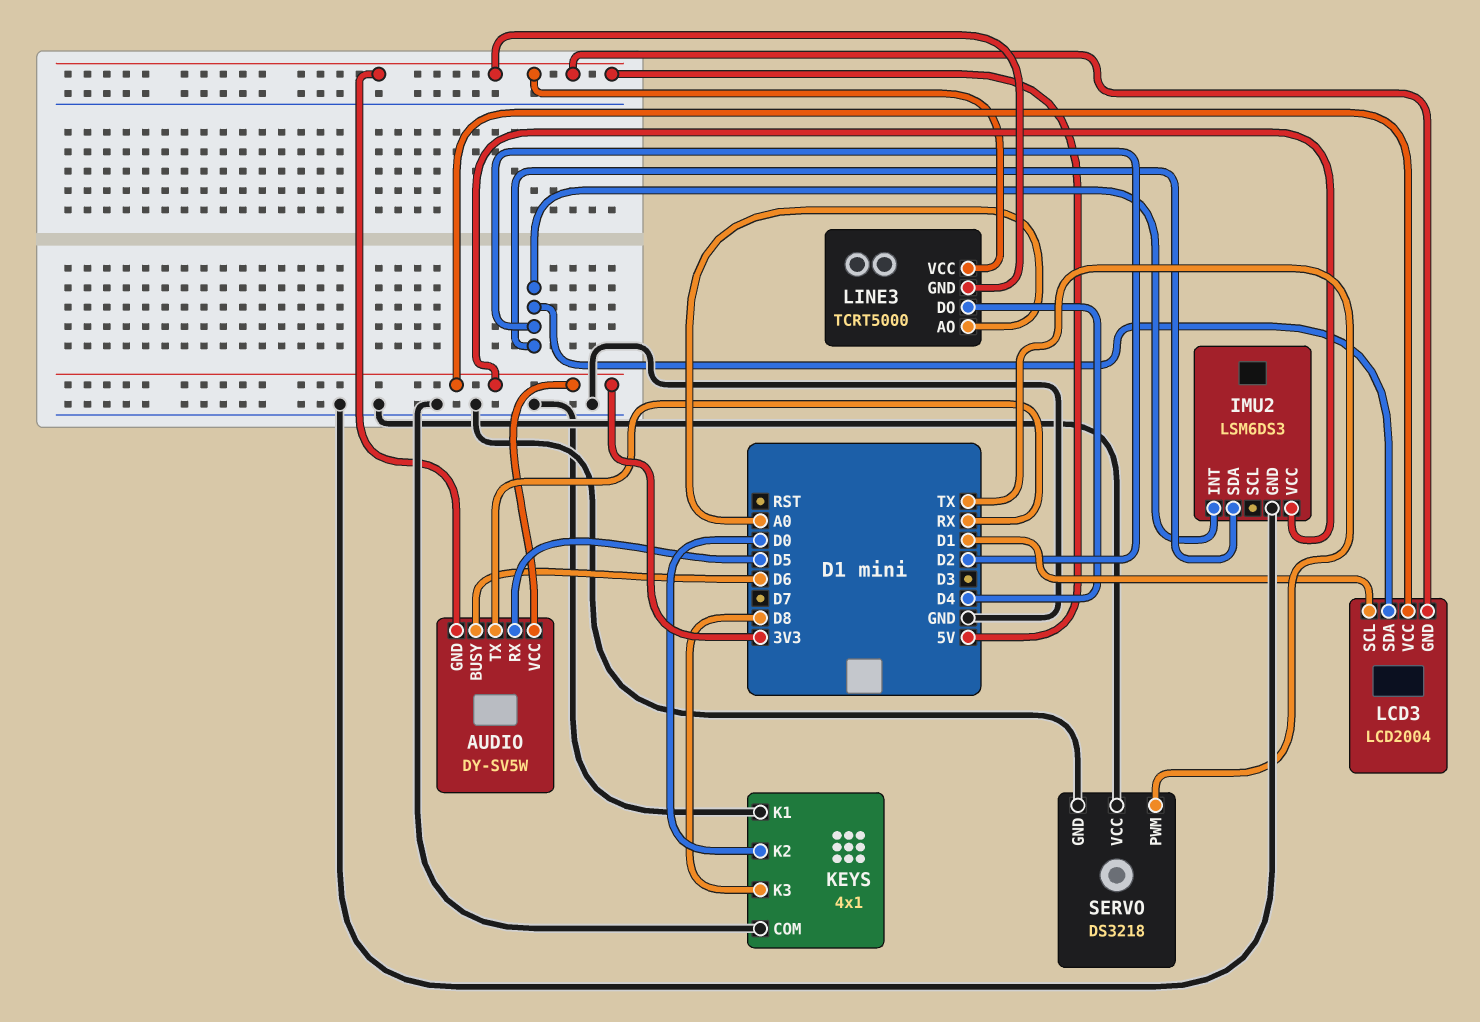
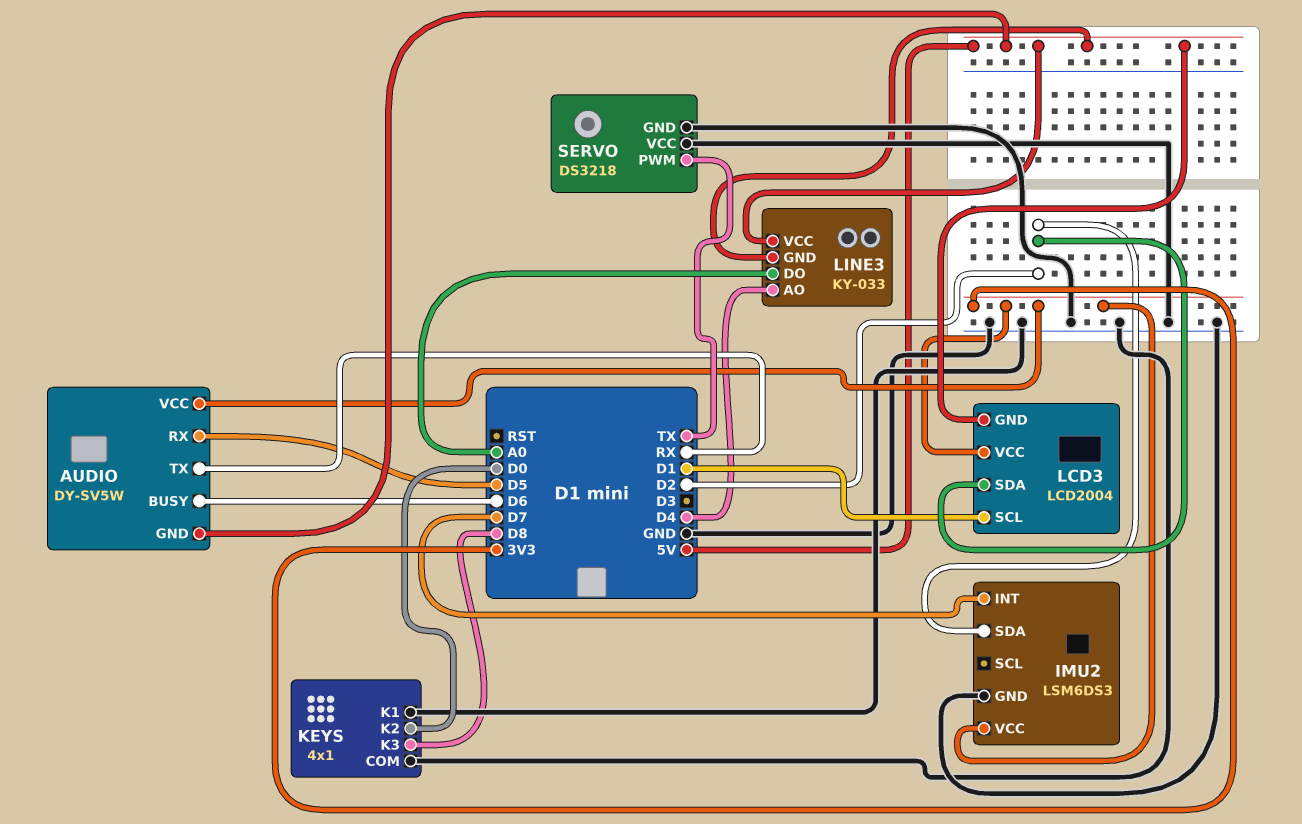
IMU2 pin INT: D2 -> D7
LINE3: TCRT5000 -> KY-033
LINE3 pin AO: A0 -> D4
LINE3 pin DO: D4 -> A0

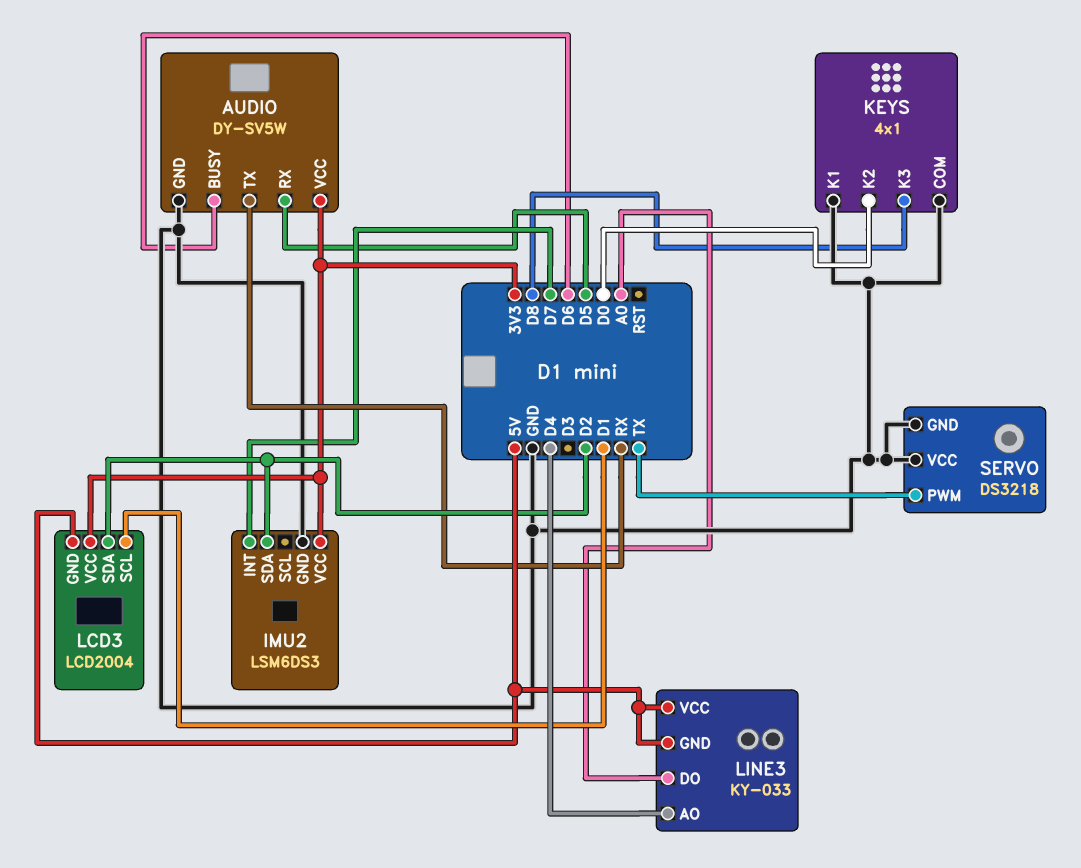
AUDIO pin GND: 5V -> GND

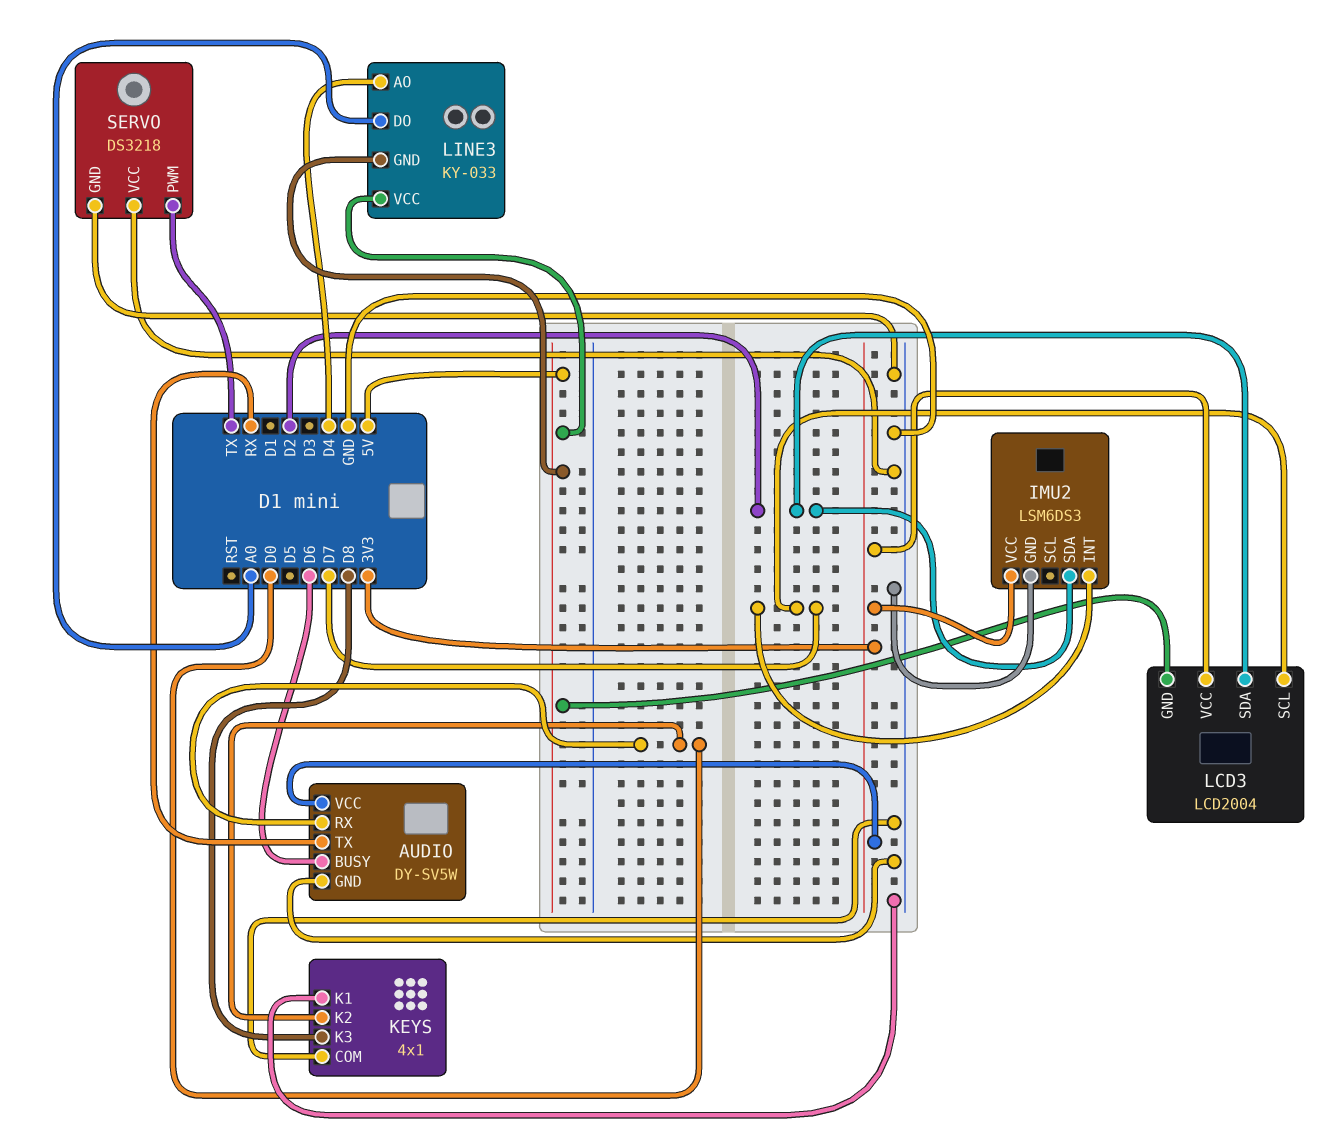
AUDIO pin RX: D5 -> D0
LCD3 pin SCL: D1 -> D7

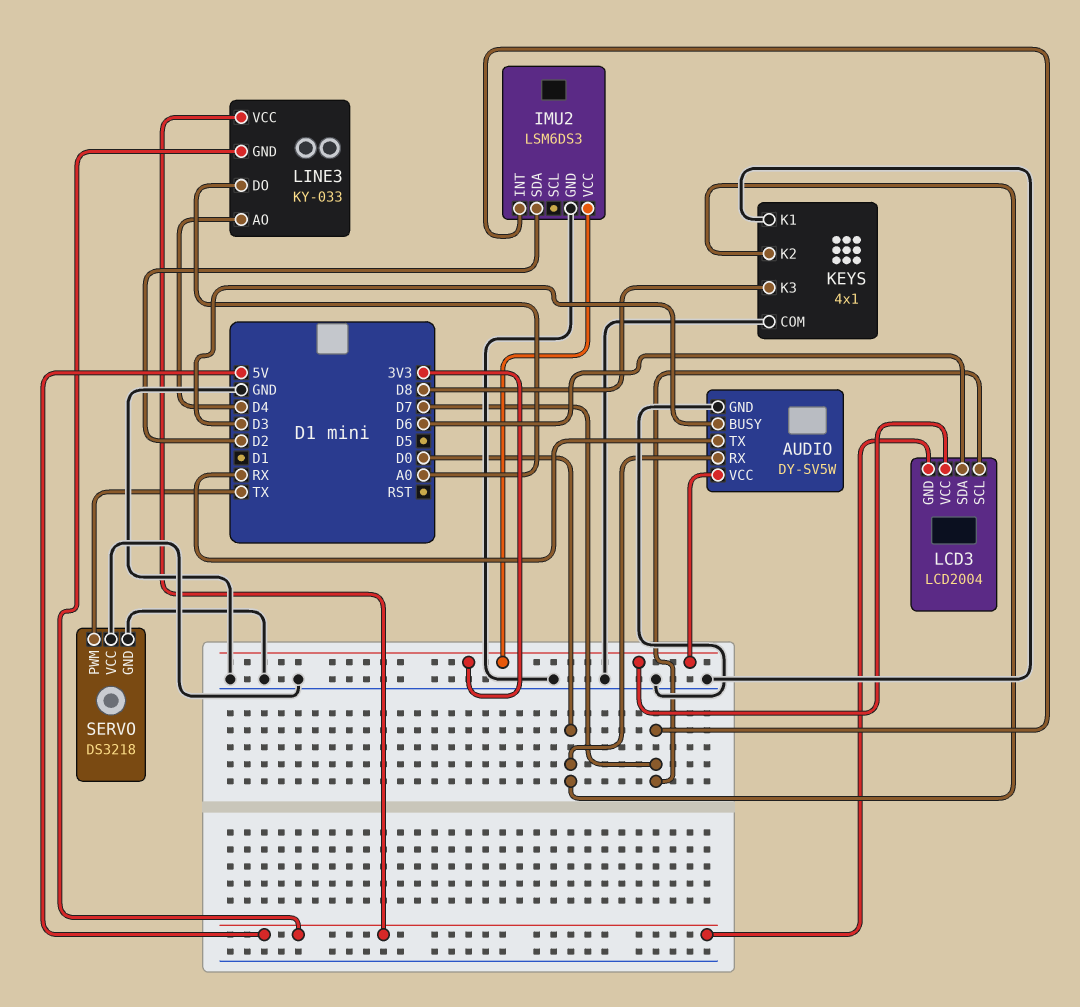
AUDIO pin BUSY: D6 -> D3
LCD3 pin SDA: D2 -> D6

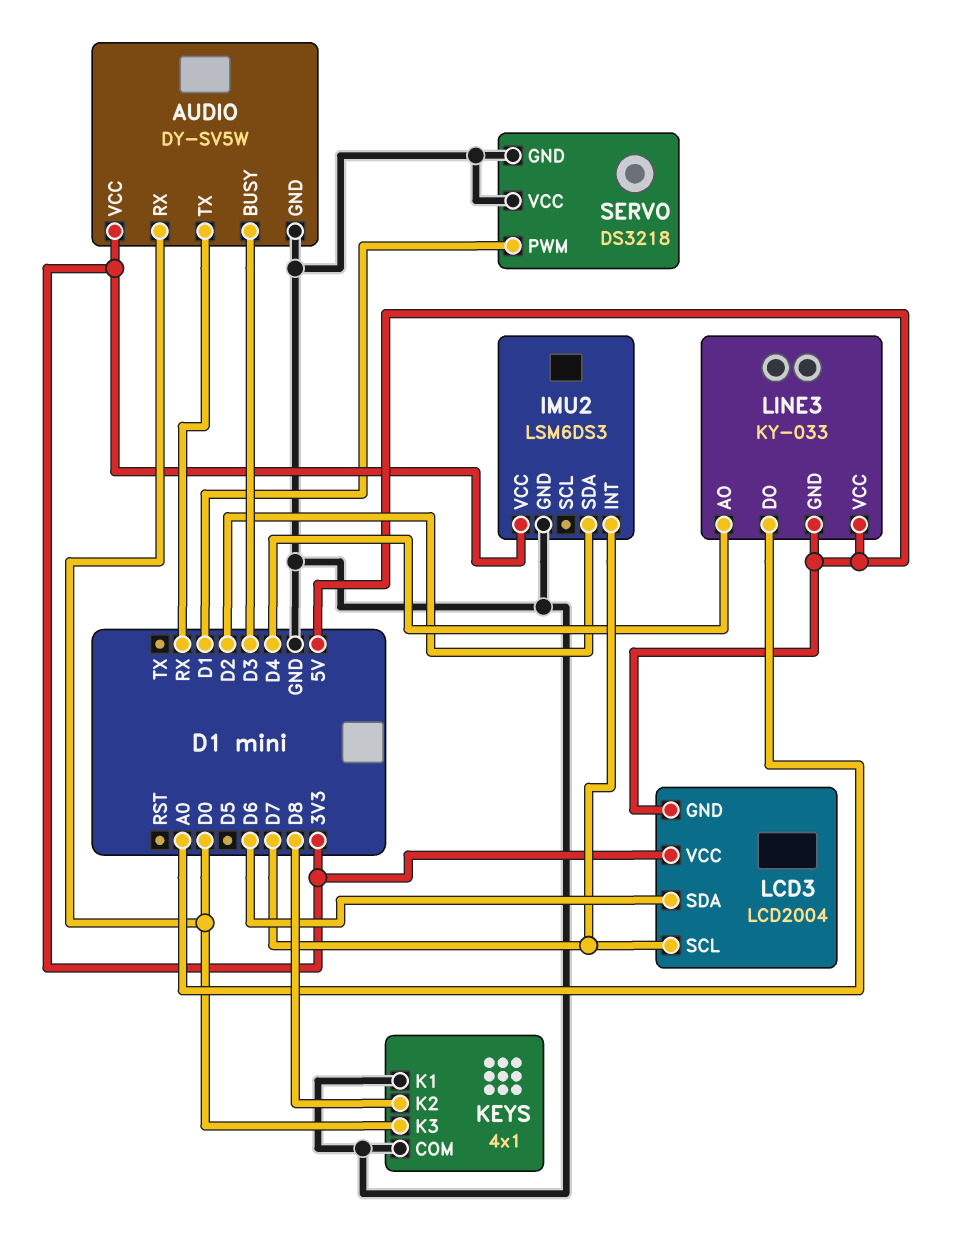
KEYS pin K2: D0 -> D8
KEYS pin K3: D8 -> D0
SERVO pin PWM: TX -> D1

